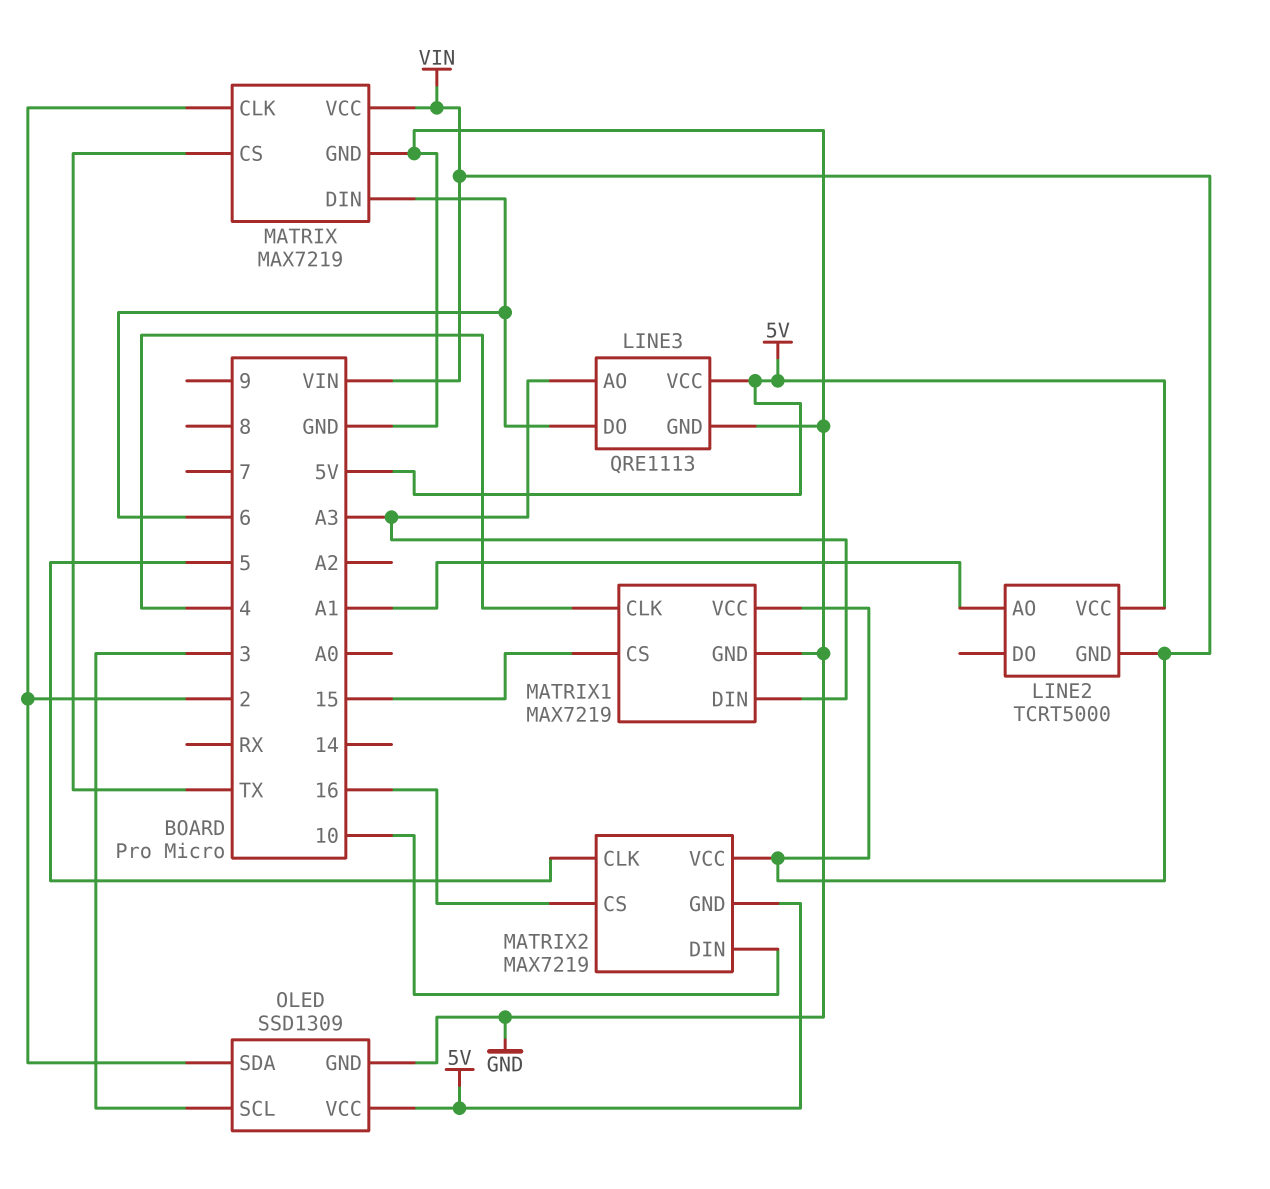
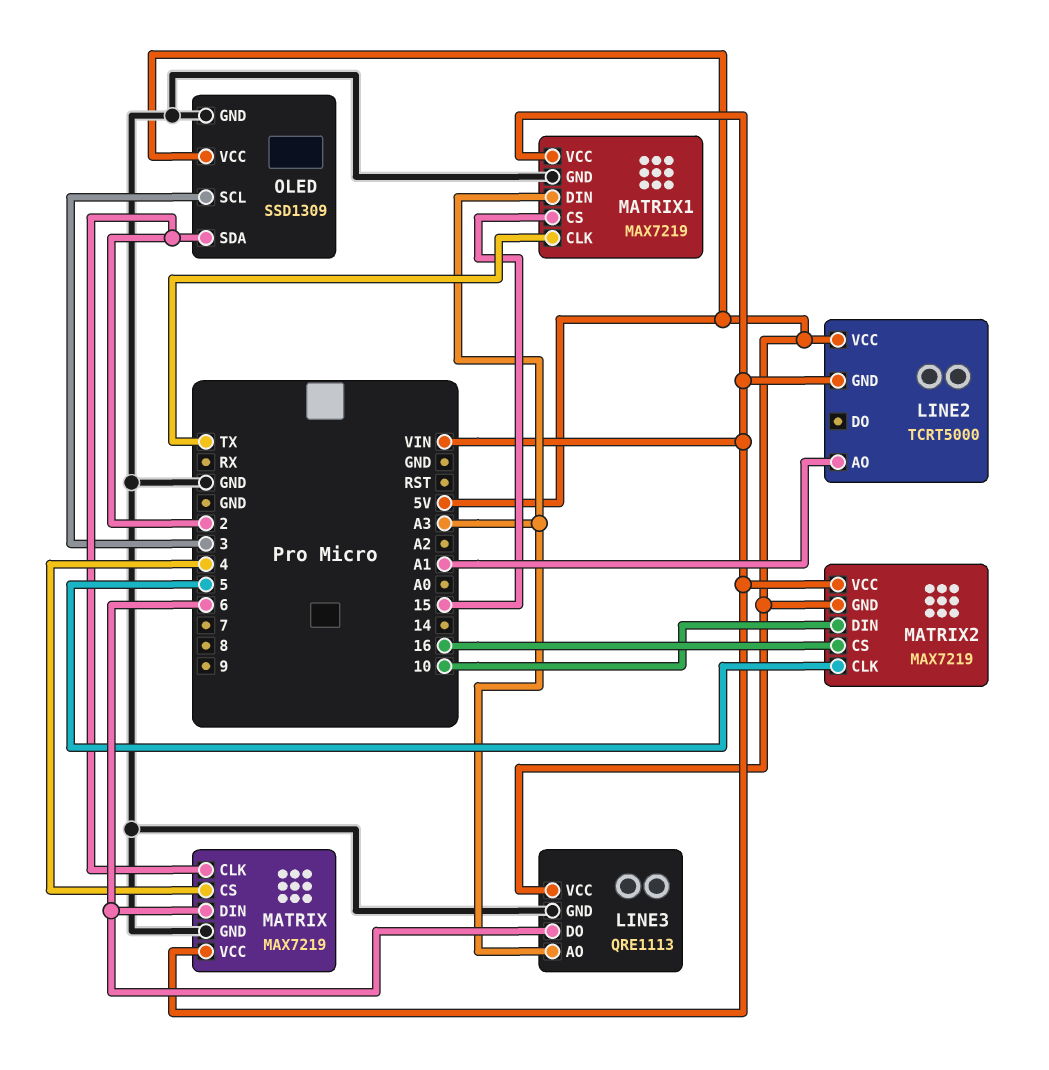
MATRIX pin CS: TX -> 4
MATRIX1 pin CLK: 4 -> TX

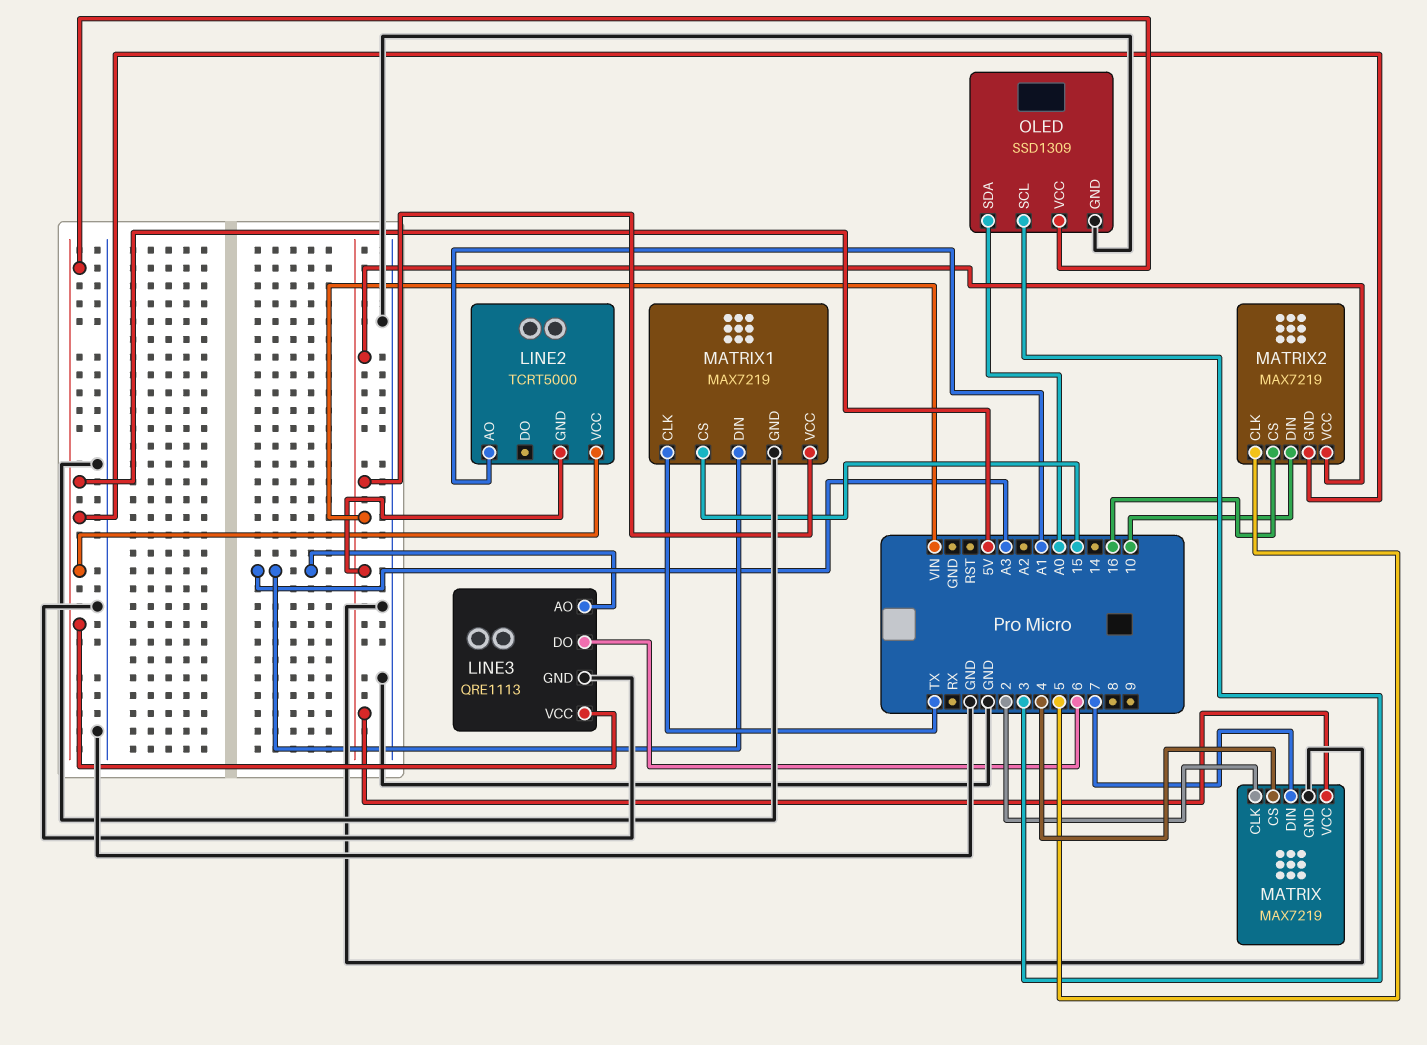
MATRIX pin DIN: 6 -> 7
OLED pin SDA: 2 -> A0

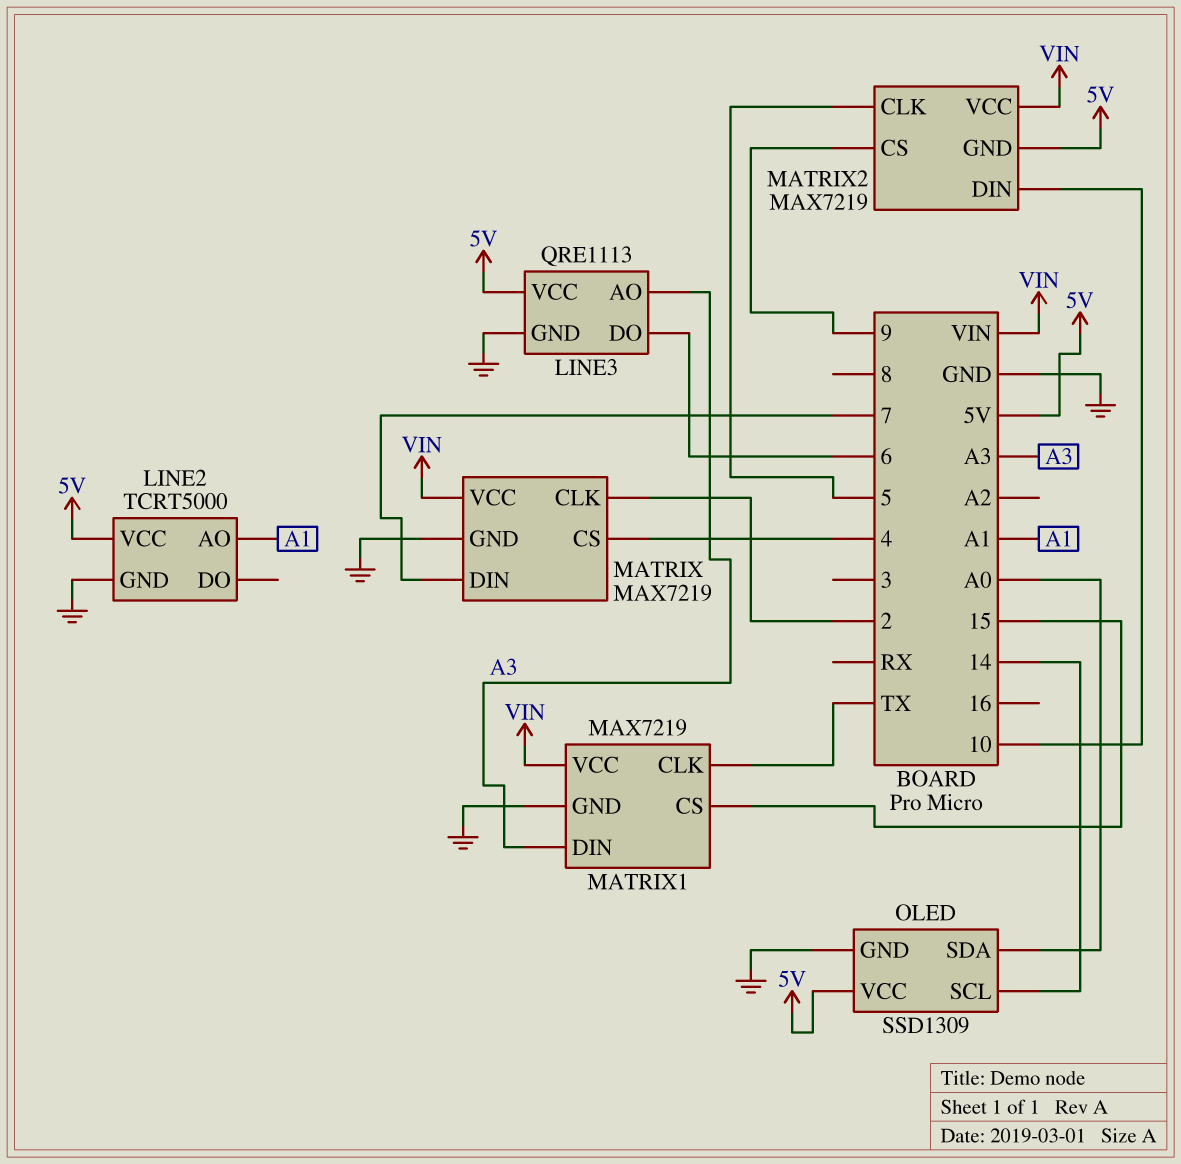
LINE2 pin GND: VIN -> GND
MATRIX2 pin CS: 16 -> 9
OLED pin SCL: 3 -> 14

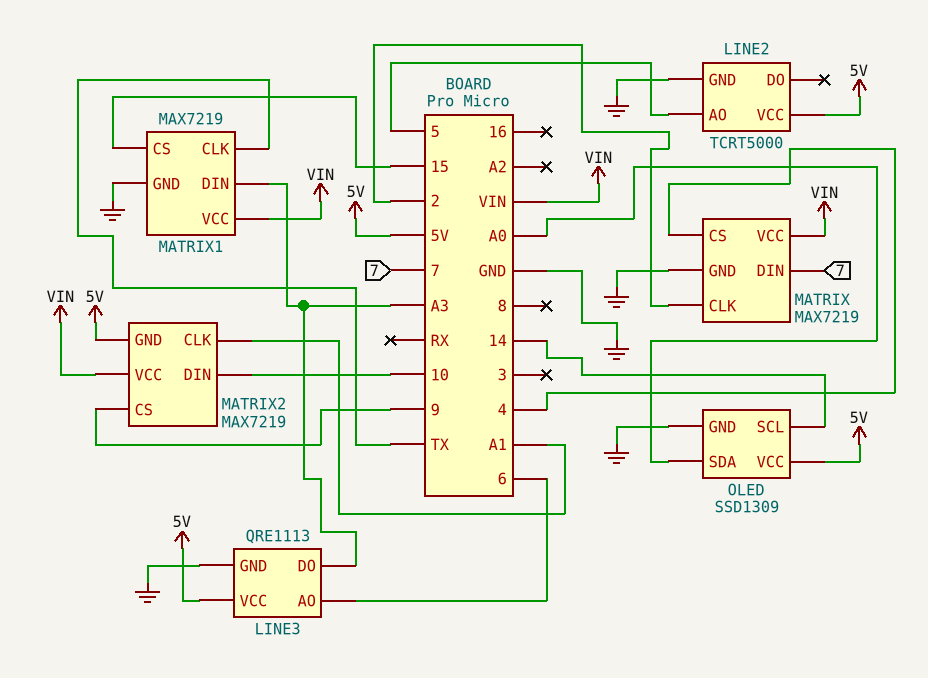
LINE2 pin AO: A1 -> 5
LINE3 pin AO: A3 -> 6
LINE3 pin DO: 6 -> A3
MATRIX2 pin CLK: 5 -> A1

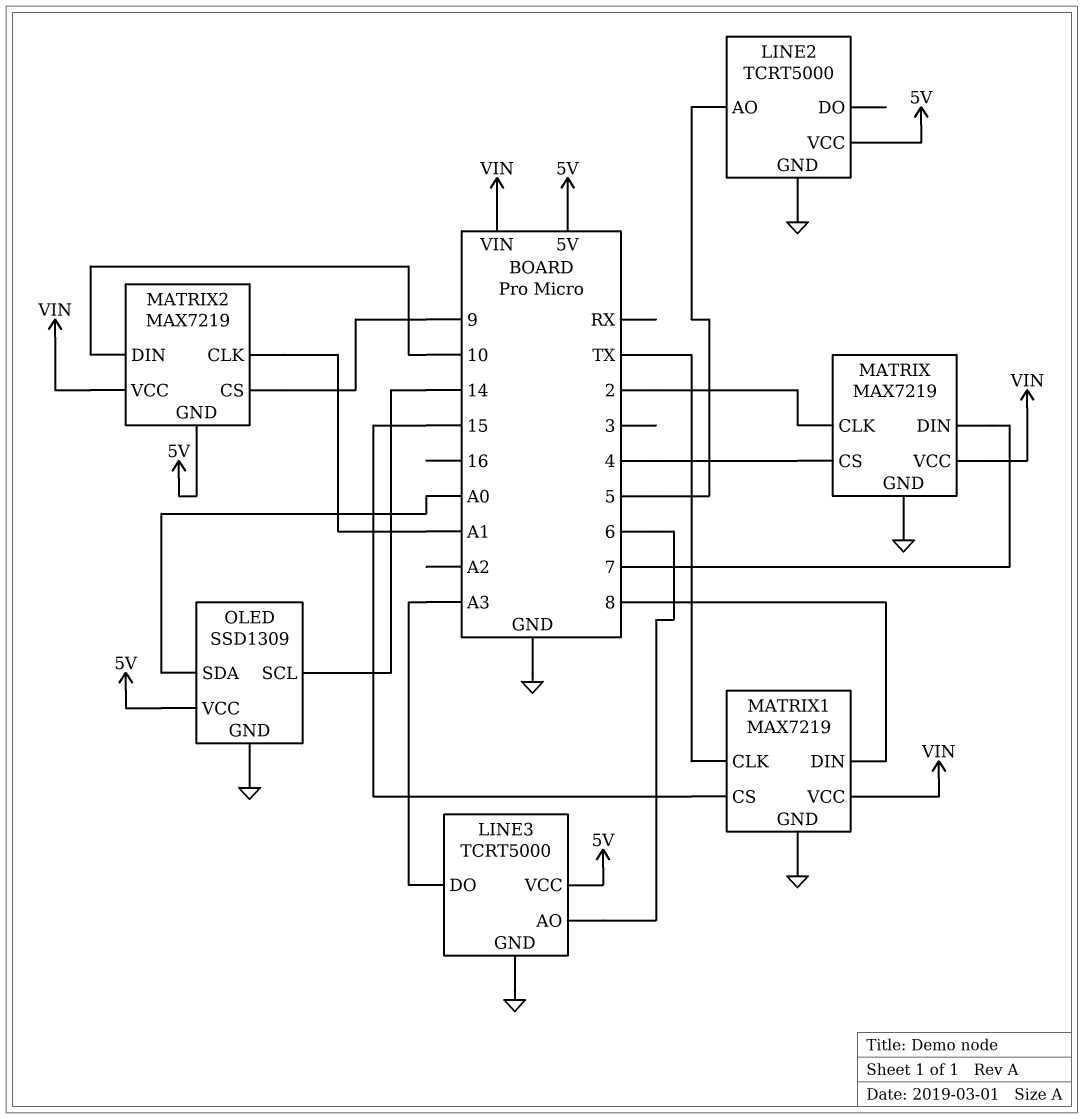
LINE3: QRE1113 -> TCRT5000
MATRIX1 pin DIN: A3 -> 8

